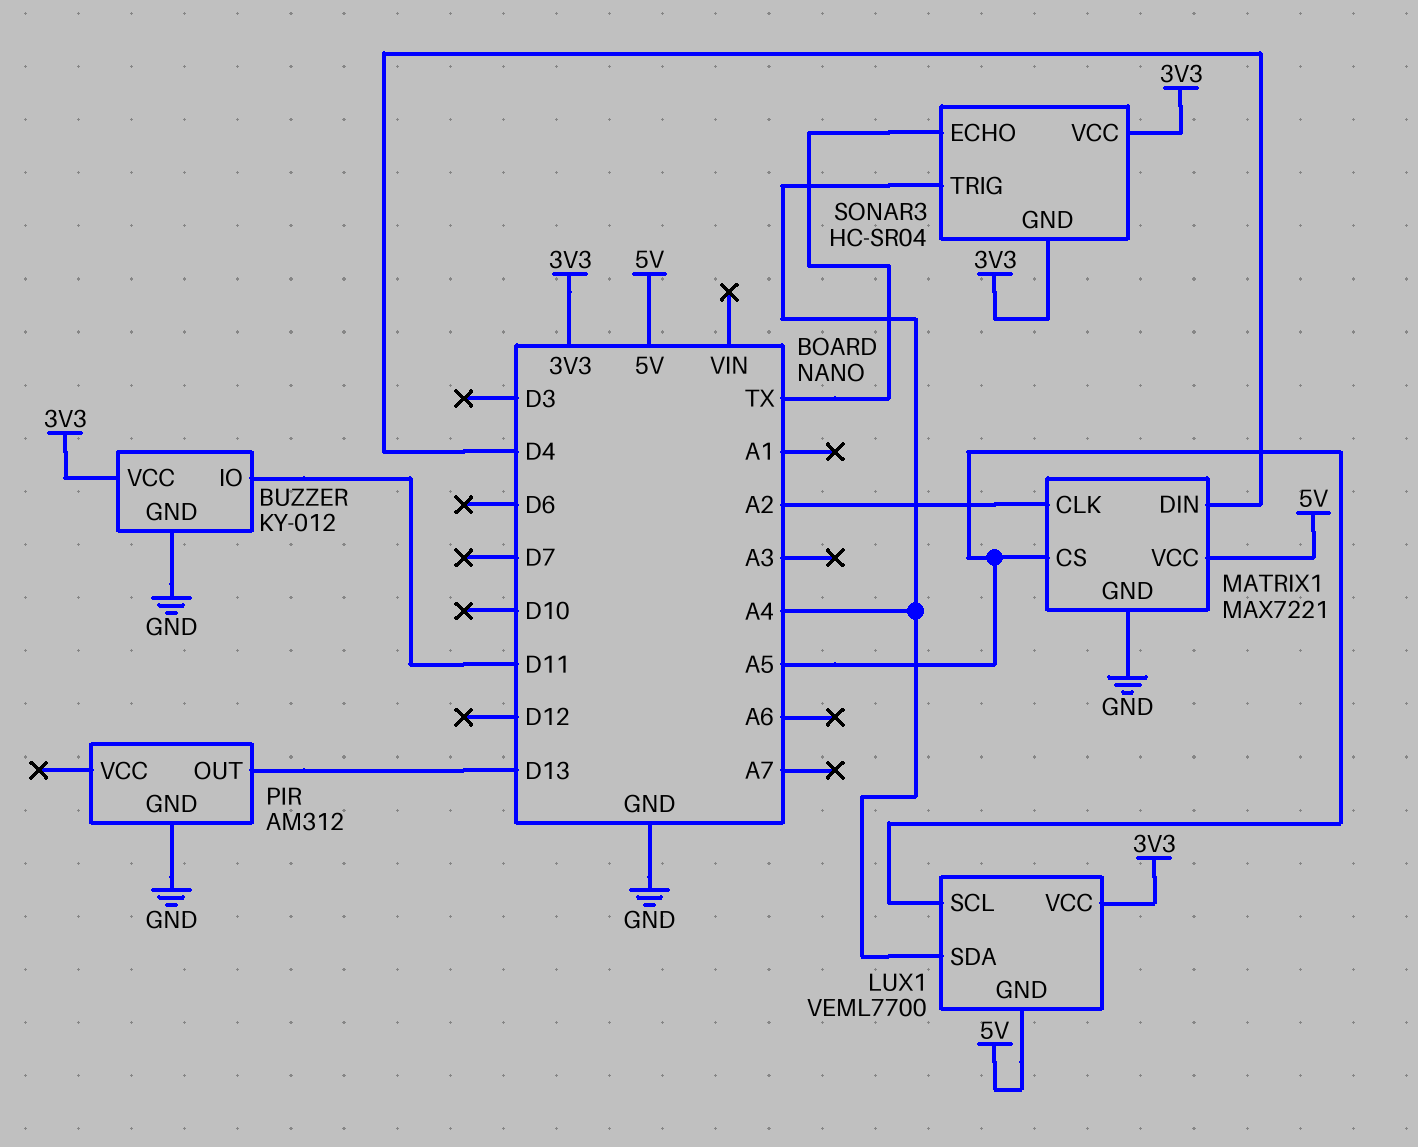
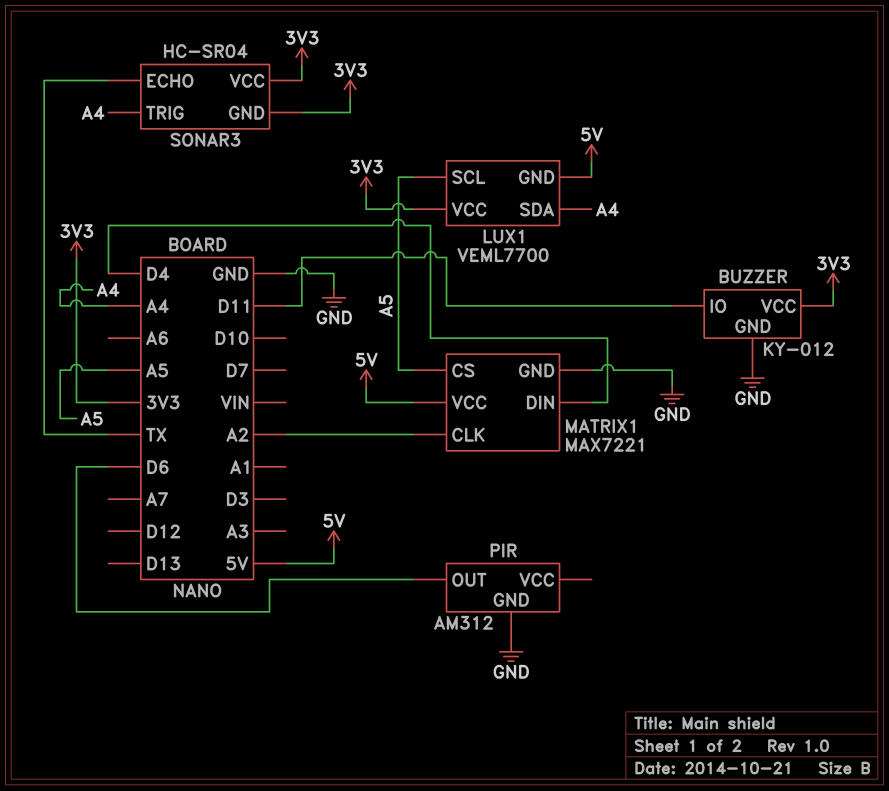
PIR pin OUT: D13 -> D6

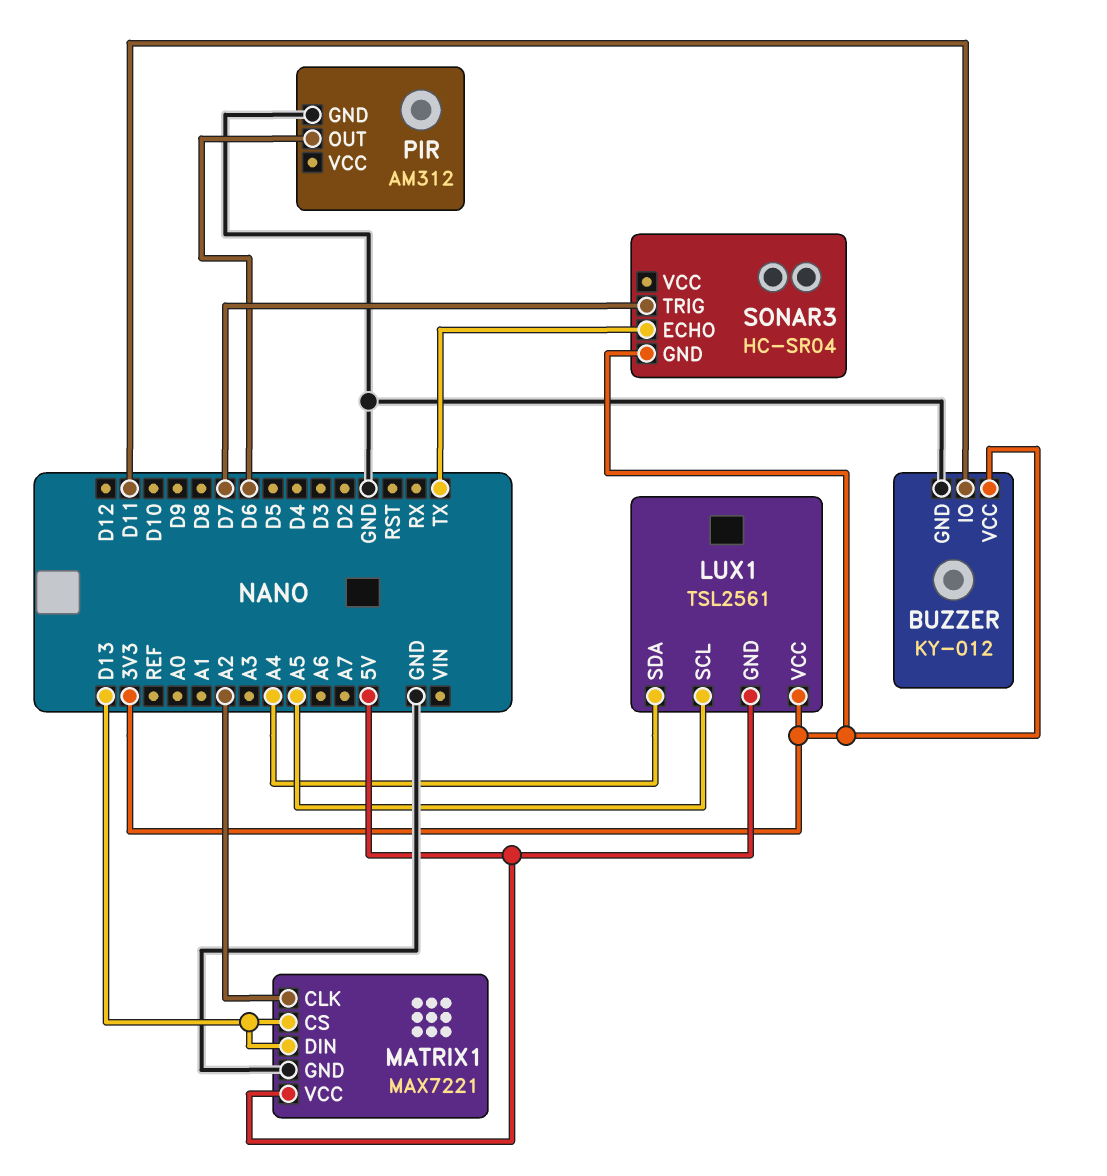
LUX1: VEML7700 -> TSL2561
MATRIX1 pin CS: A5 -> D13
MATRIX1 pin DIN: D4 -> D13
SONAR3 pin TRIG: A4 -> D7
SONAR3 pin VCC: 3V3 -> none

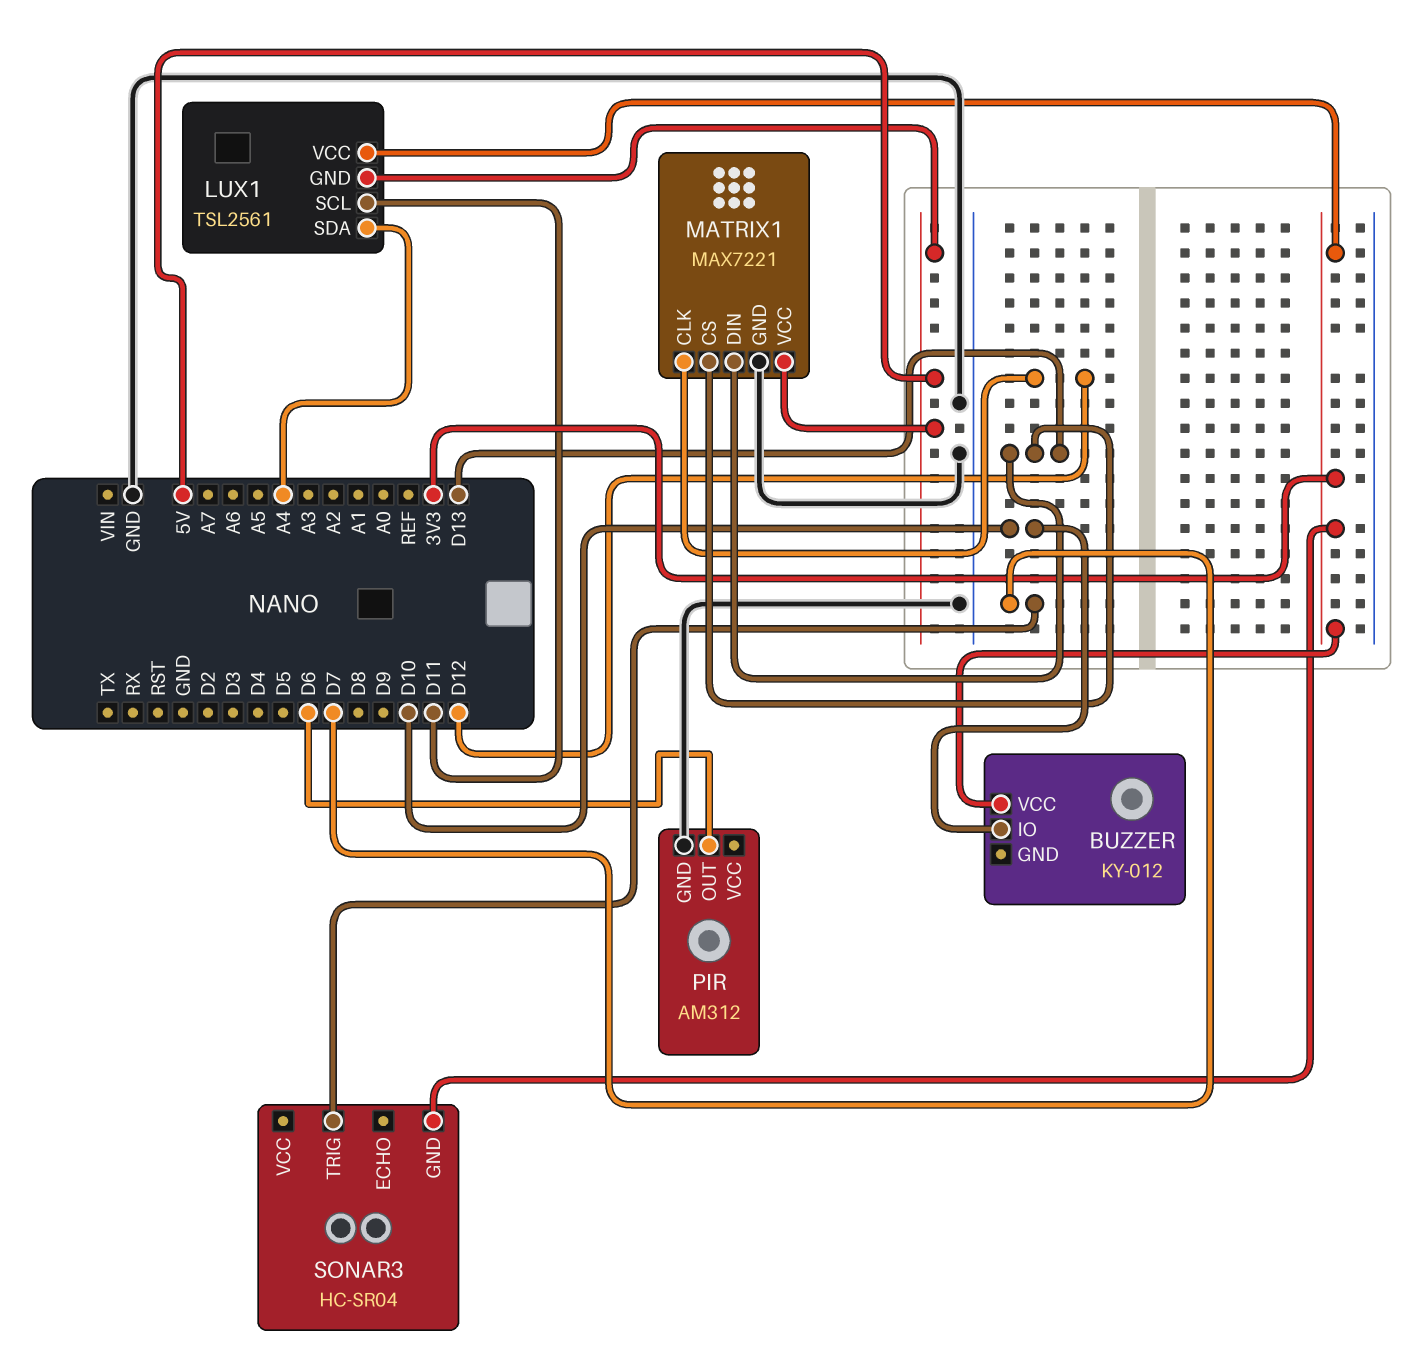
BUZZER pin GND: GND -> none
BUZZER pin IO: D11 -> D10
LUX1 pin SCL: A5 -> D11
MATRIX1 pin CLK: A2 -> D12
SONAR3 pin ECHO: TX -> none

